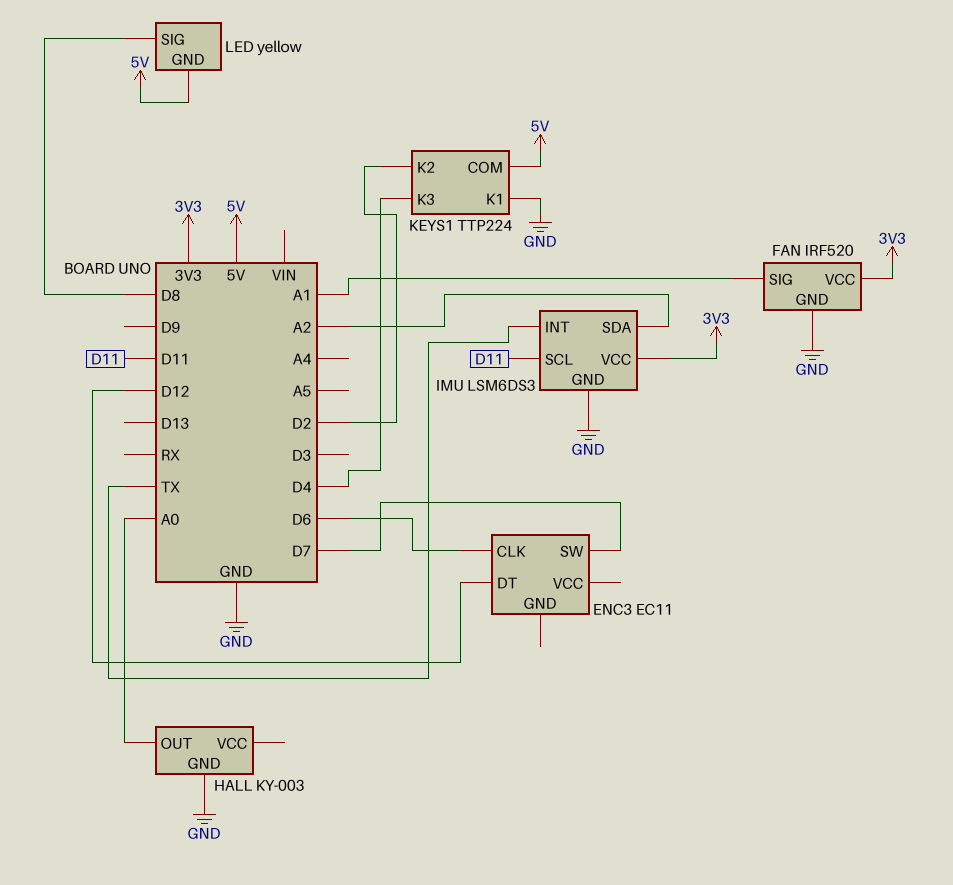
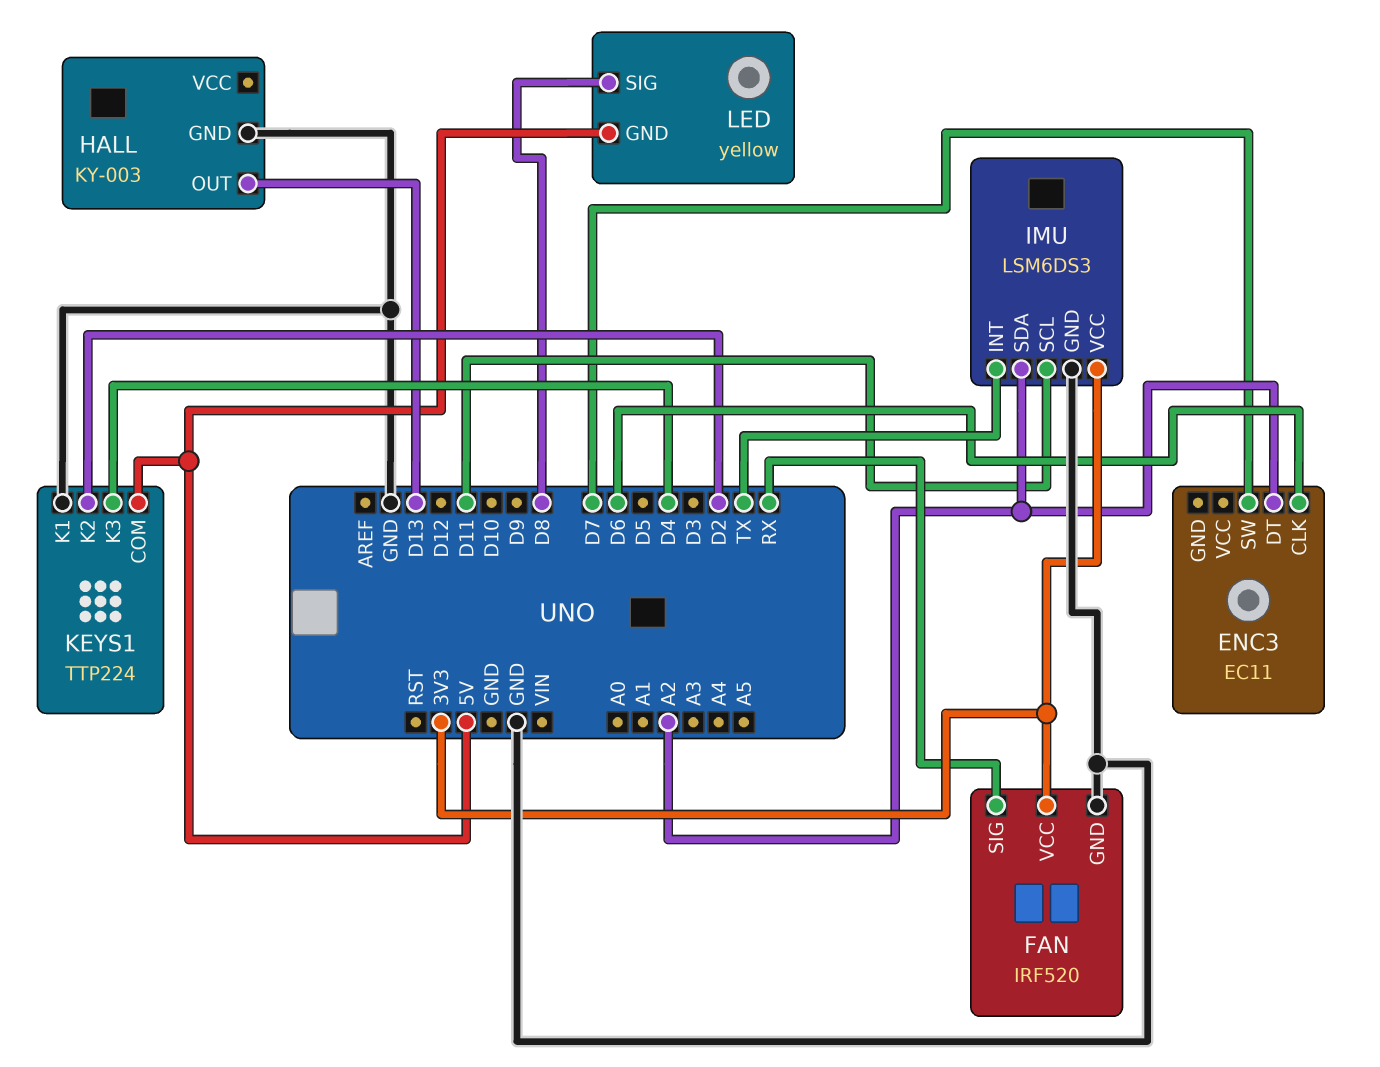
ENC3 pin DT: D12 -> A2
FAN pin SIG: A1 -> RX
HALL pin OUT: A0 -> D13

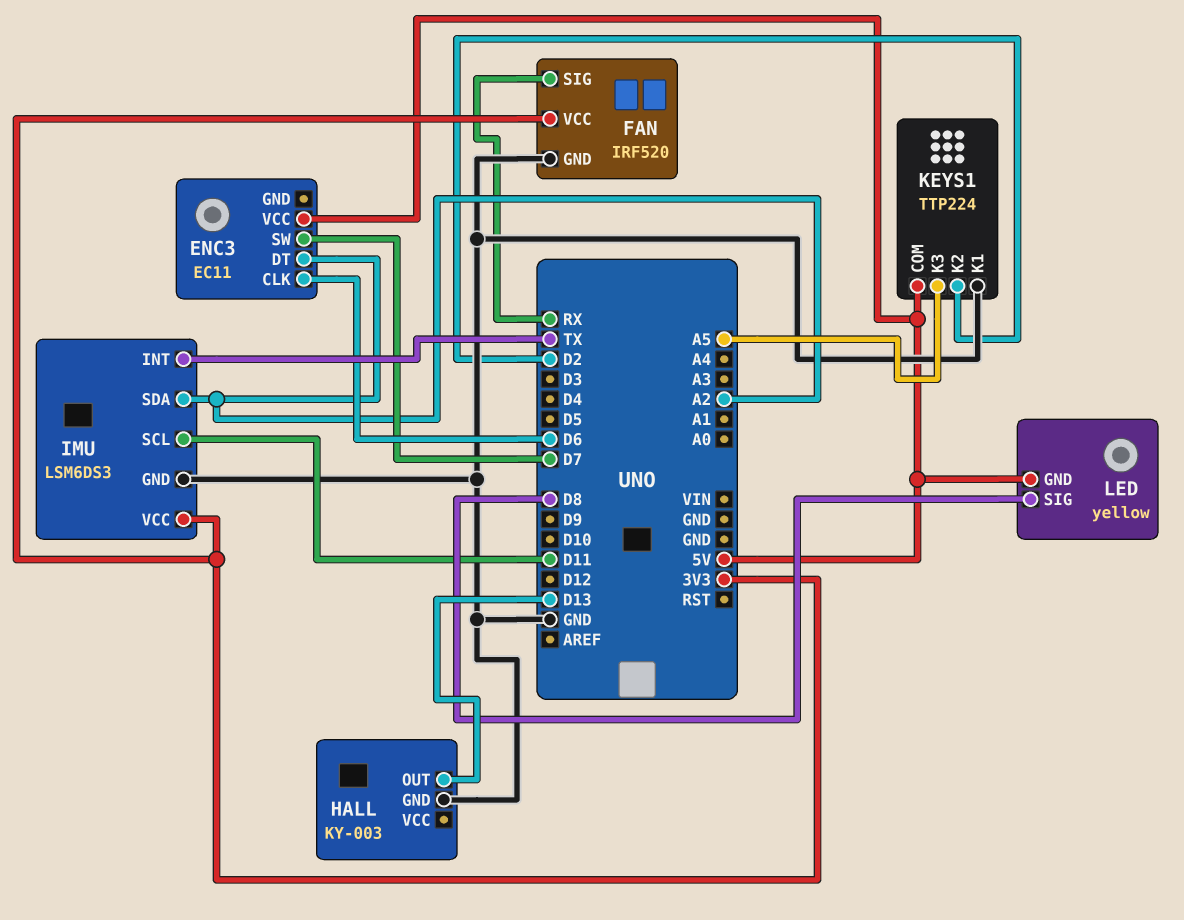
ENC3 pin VCC: none -> 5V
KEYS1 pin K3: D4 -> A5

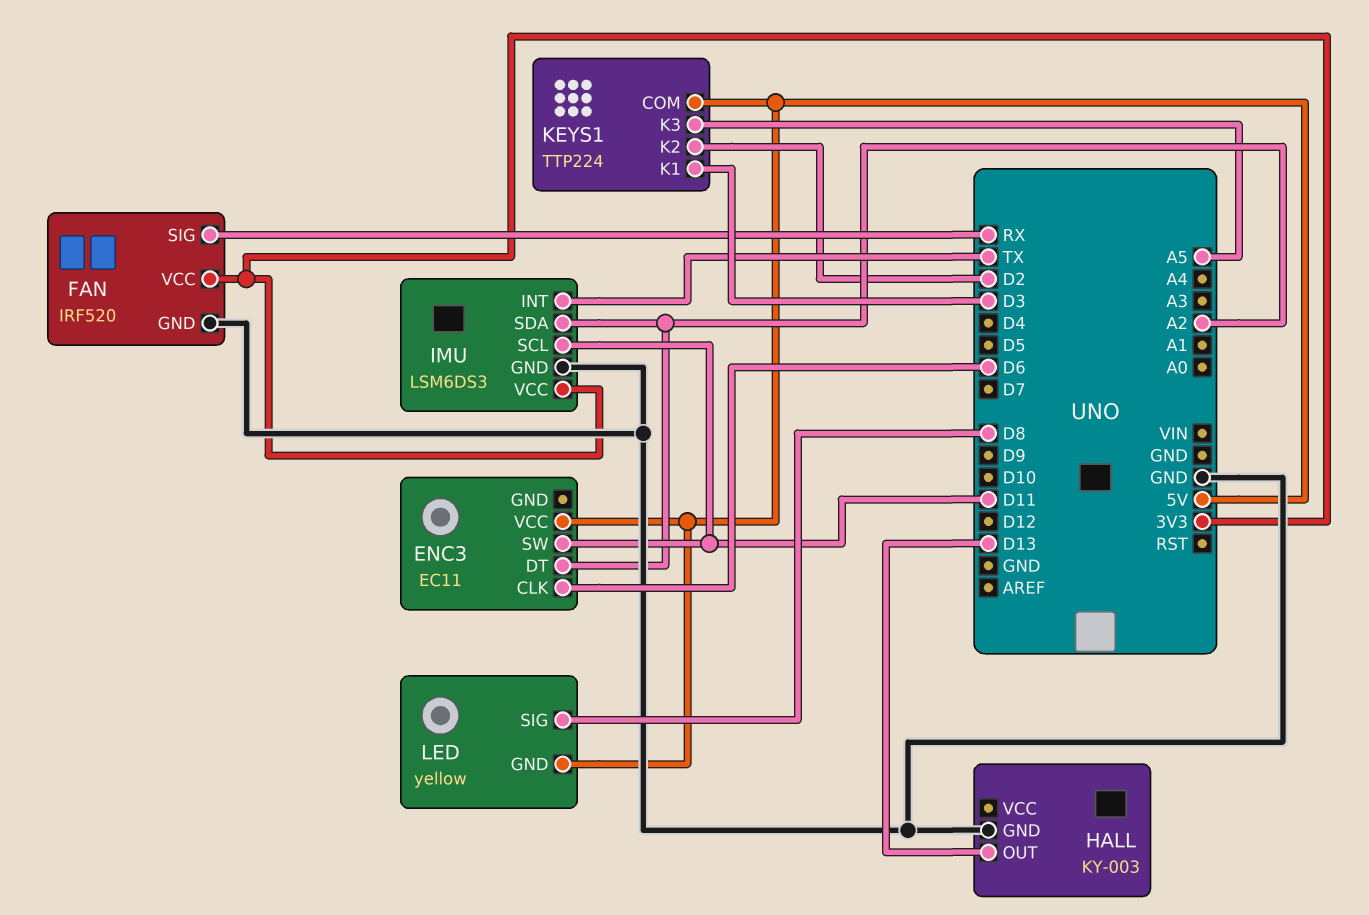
ENC3 pin SW: D7 -> D11
KEYS1 pin K1: GND -> D3

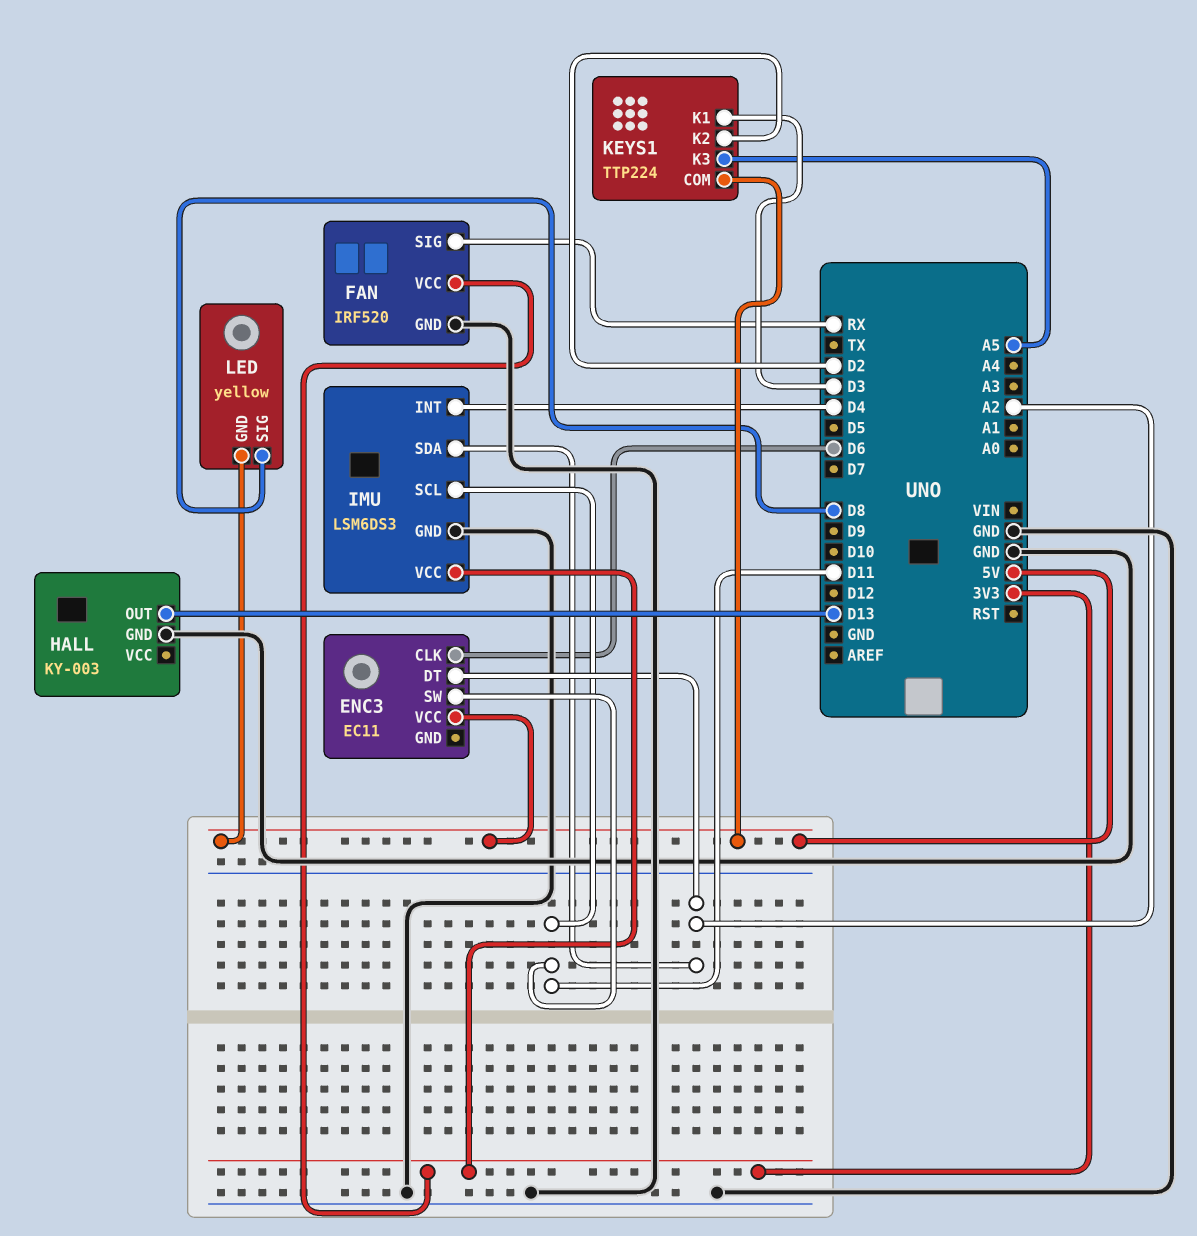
IMU pin INT: TX -> D4

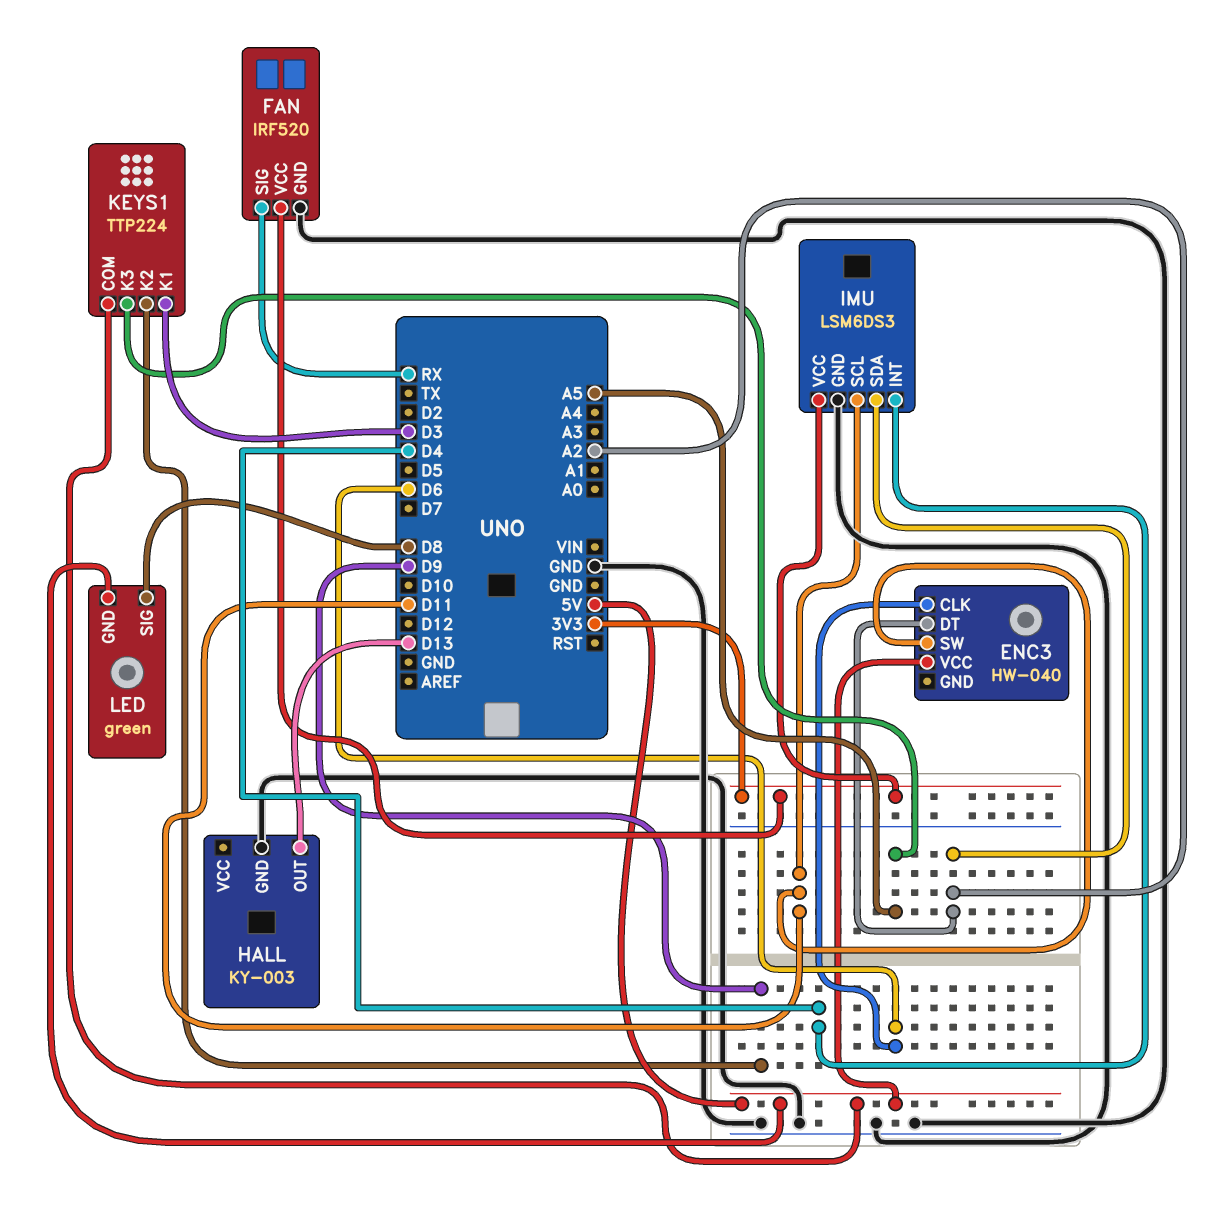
ENC3: EC11 -> HW-040
KEYS1 pin K2: D2 -> D9
LED: yellow -> green

